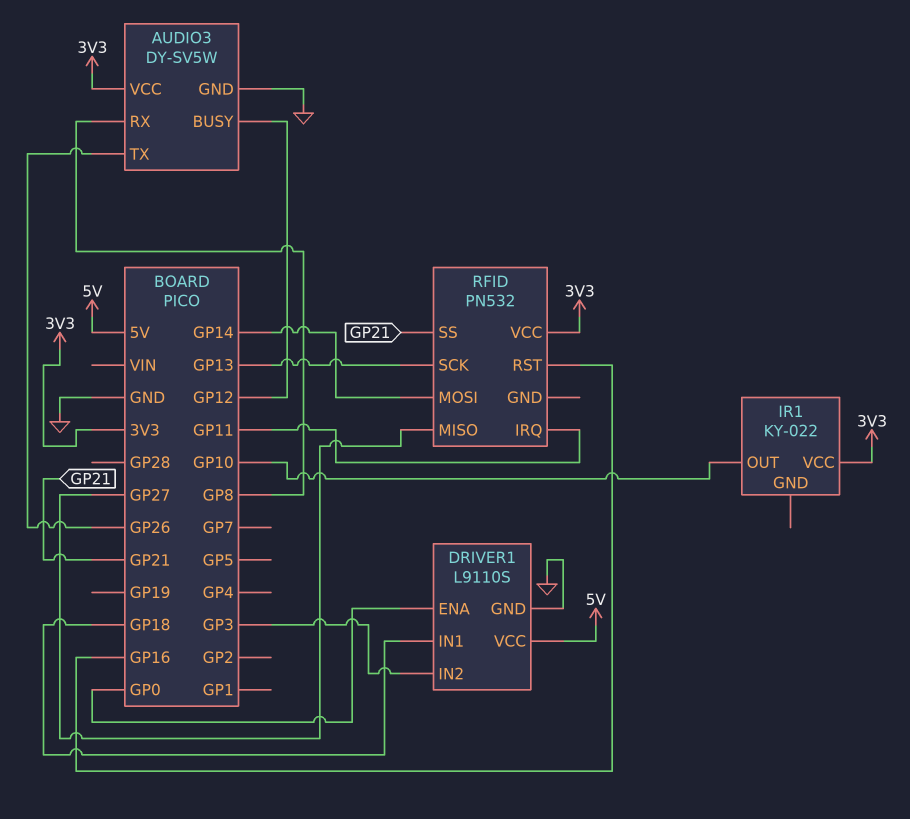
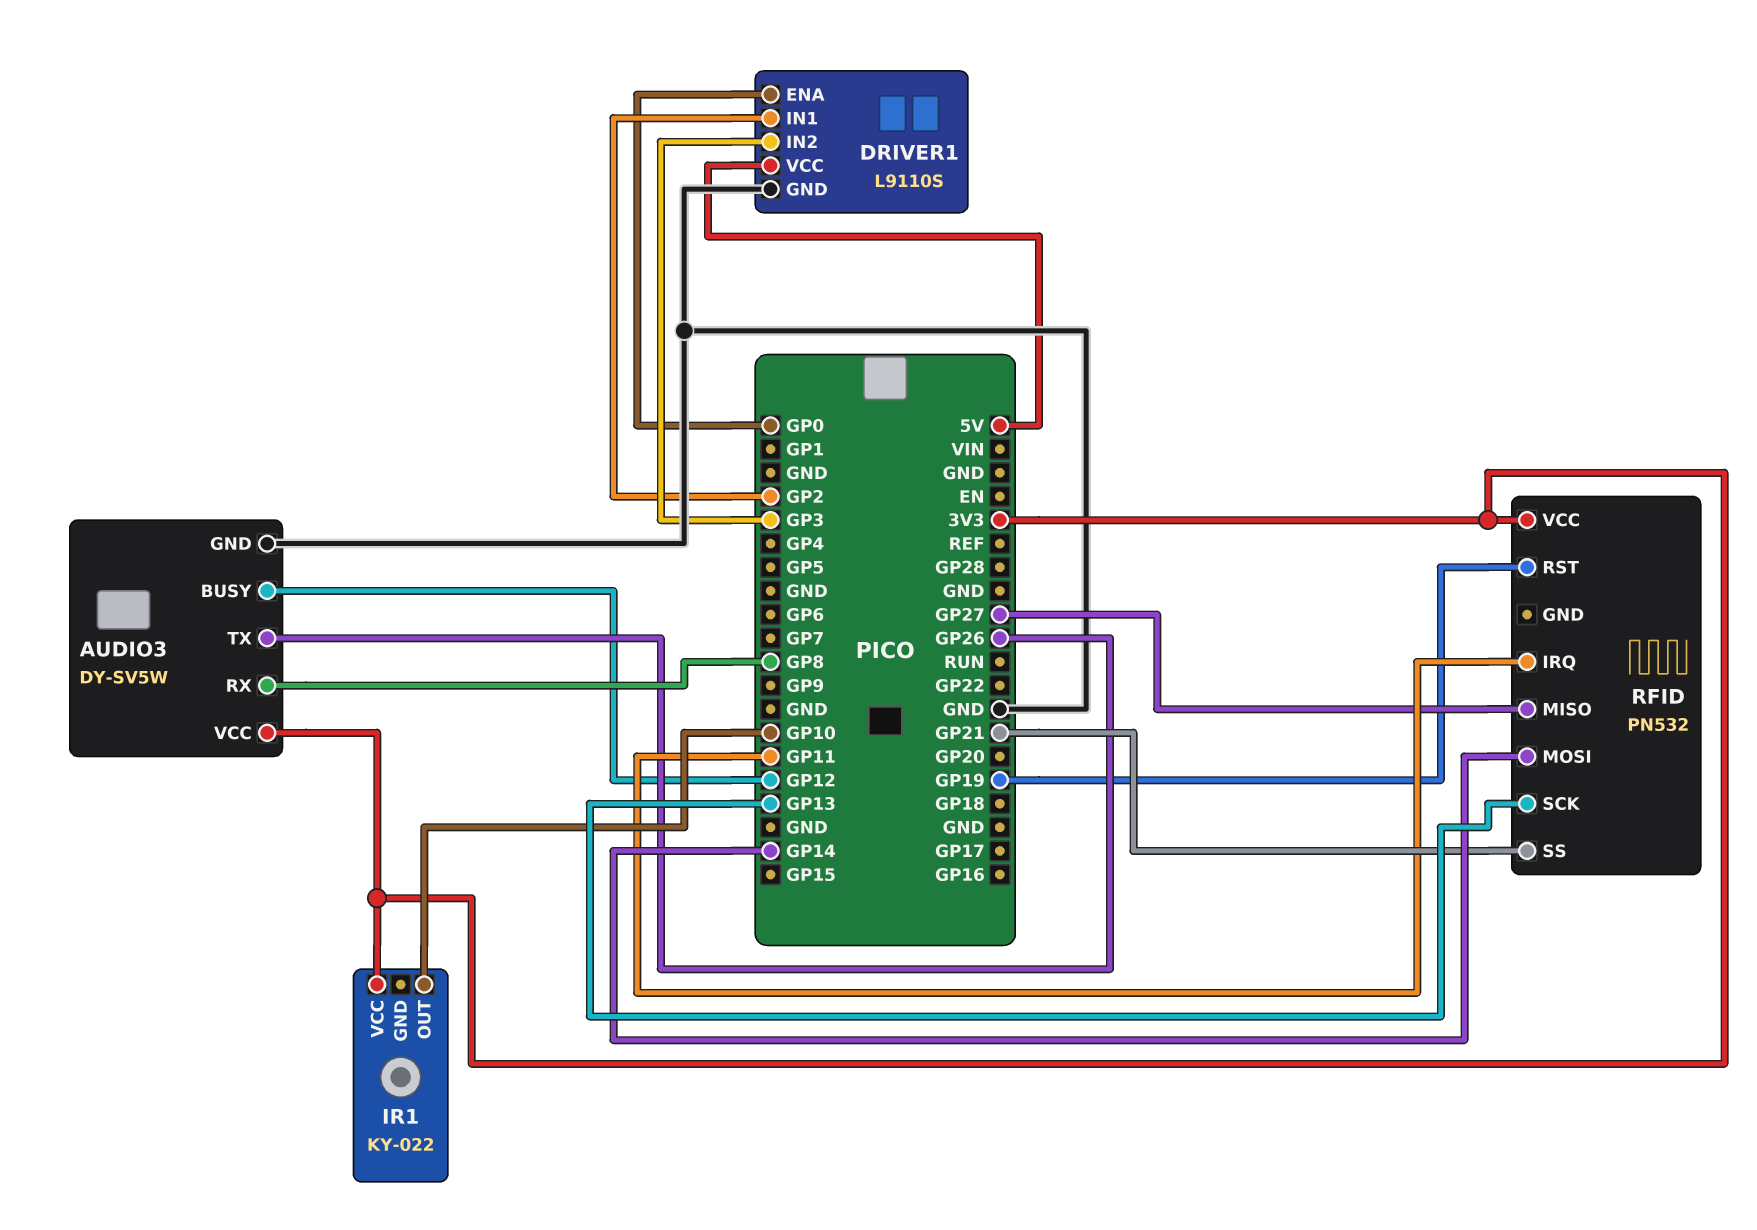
DRIVER1 pin IN1: GP18 -> GP2
RFID pin RST: GP16 -> GP19

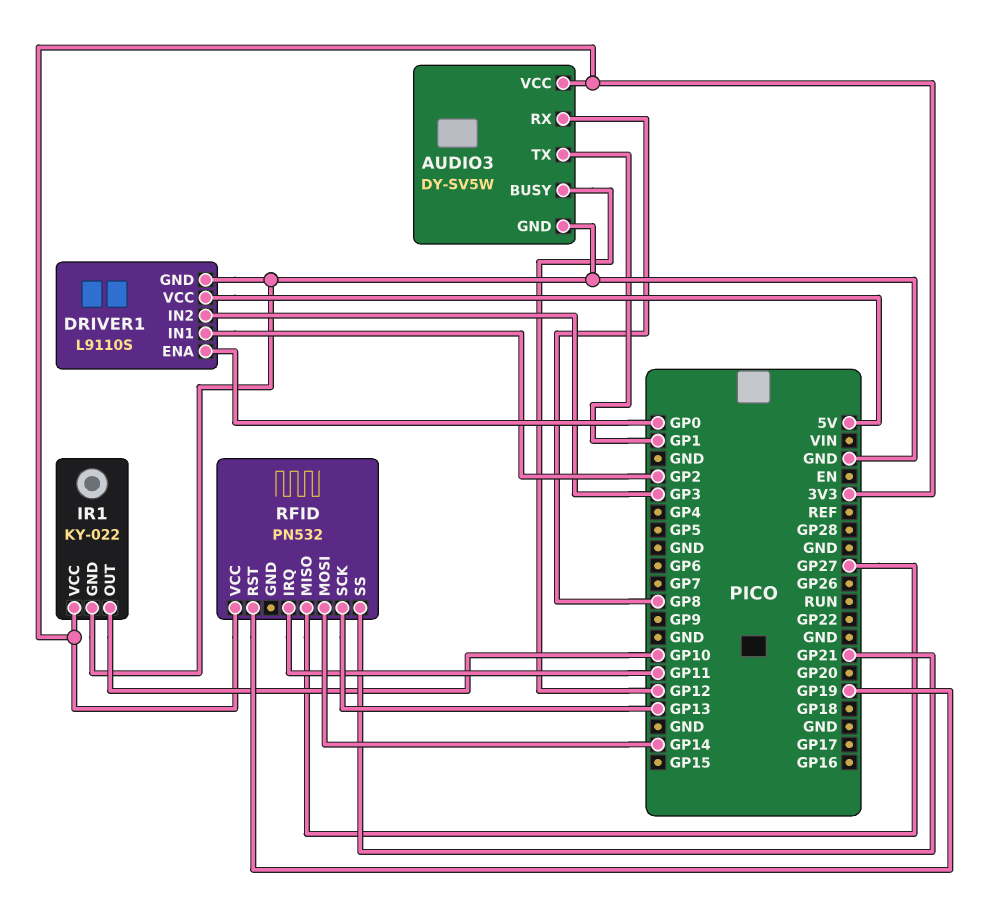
AUDIO3 pin TX: GP26 -> GP1
IR1 pin GND: none -> GND

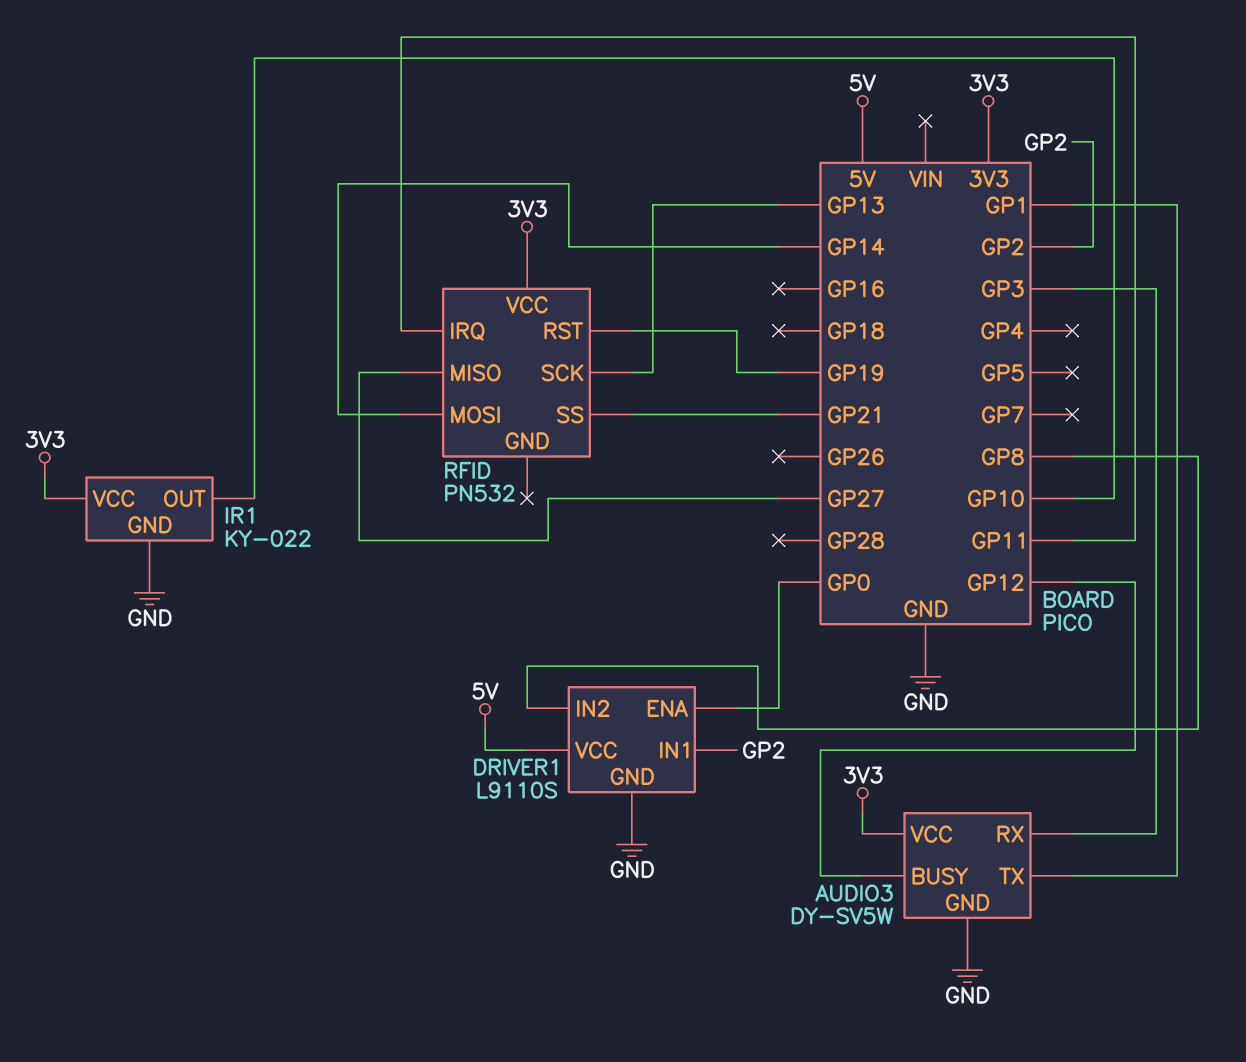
AUDIO3 pin RX: GP8 -> GP3
DRIVER1 pin IN2: GP3 -> GP8

